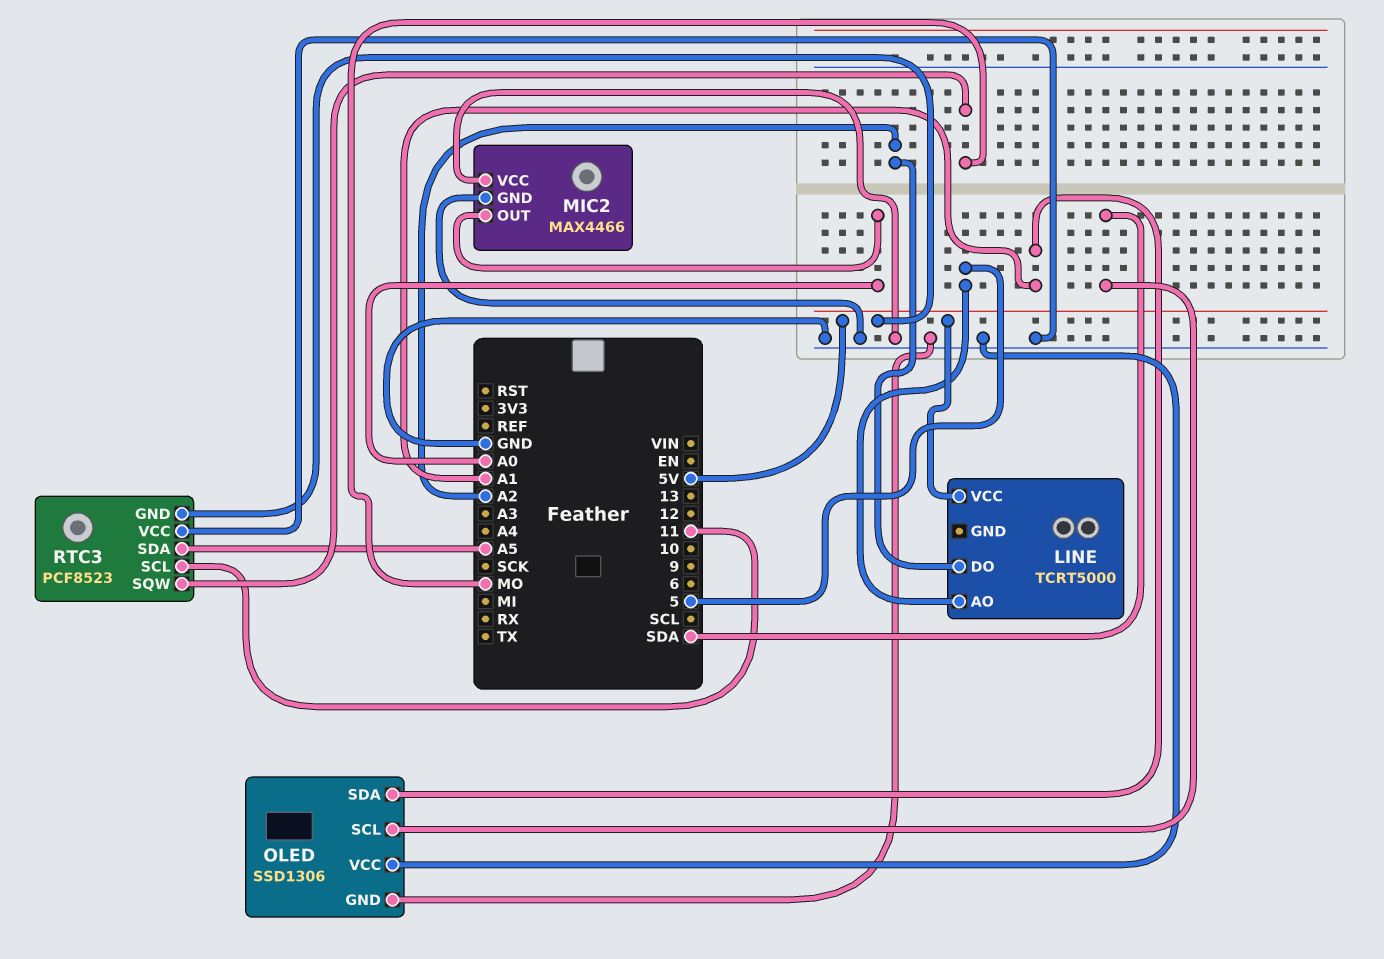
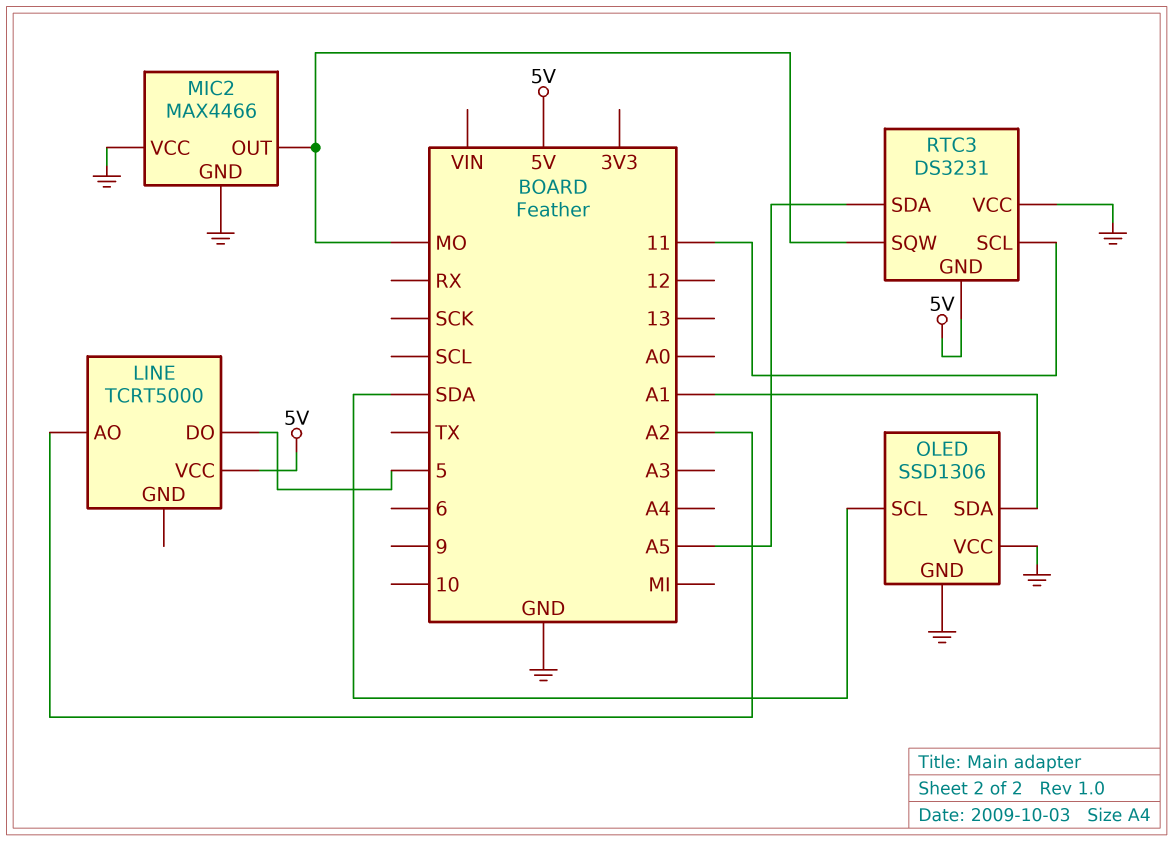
LINE pin AO: 5 -> A2
LINE pin DO: A2 -> 5
MIC2 pin OUT: A0 -> MO
RTC3: PCF8523 -> DS3231

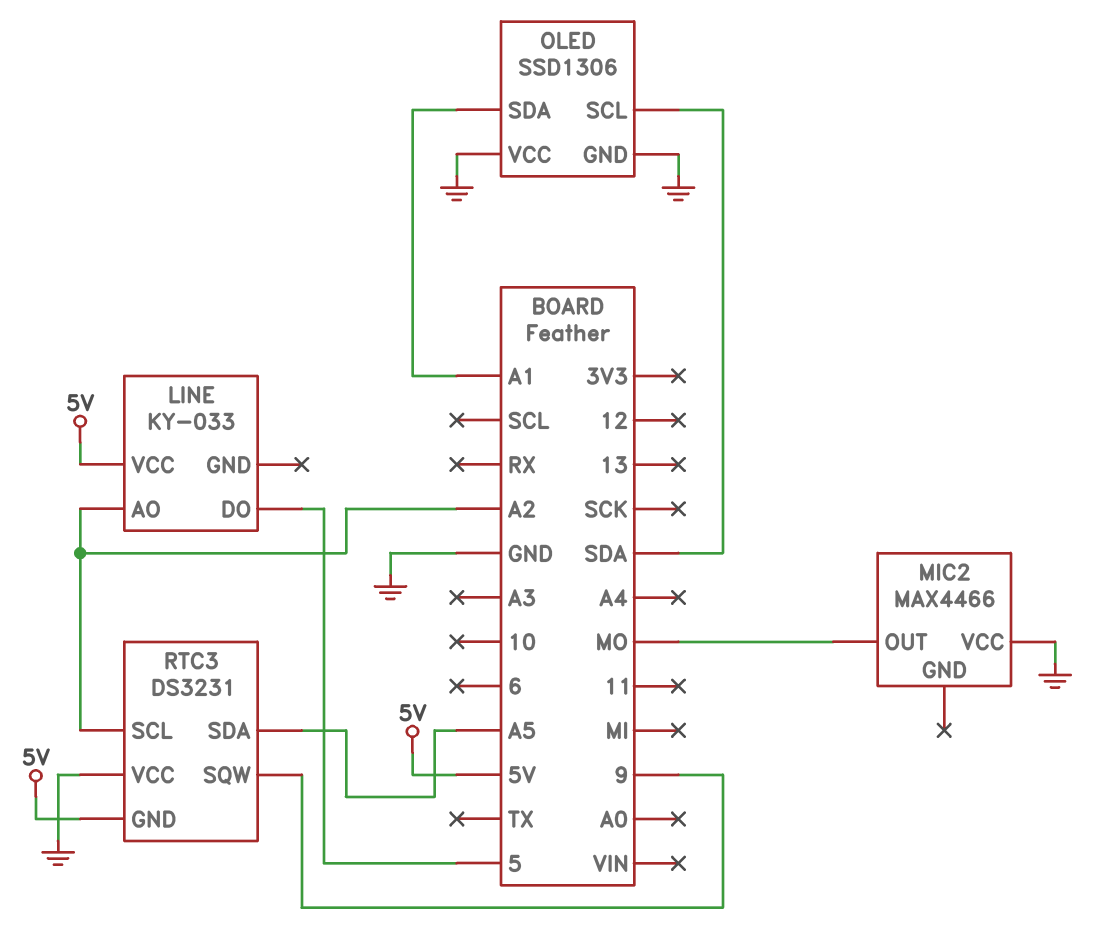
LINE: TCRT5000 -> KY-033
MIC2 pin GND: GND -> none
RTC3 pin SCL: 11 -> A2
RTC3 pin SQW: MO -> 9

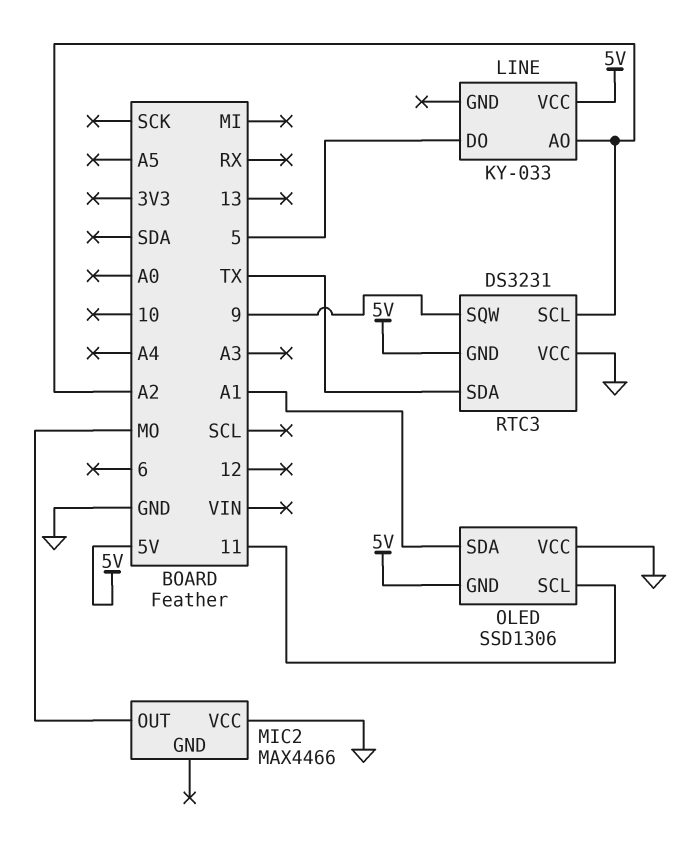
OLED pin GND: GND -> 5V
OLED pin SCL: SDA -> 11
RTC3 pin SDA: A5 -> TX

